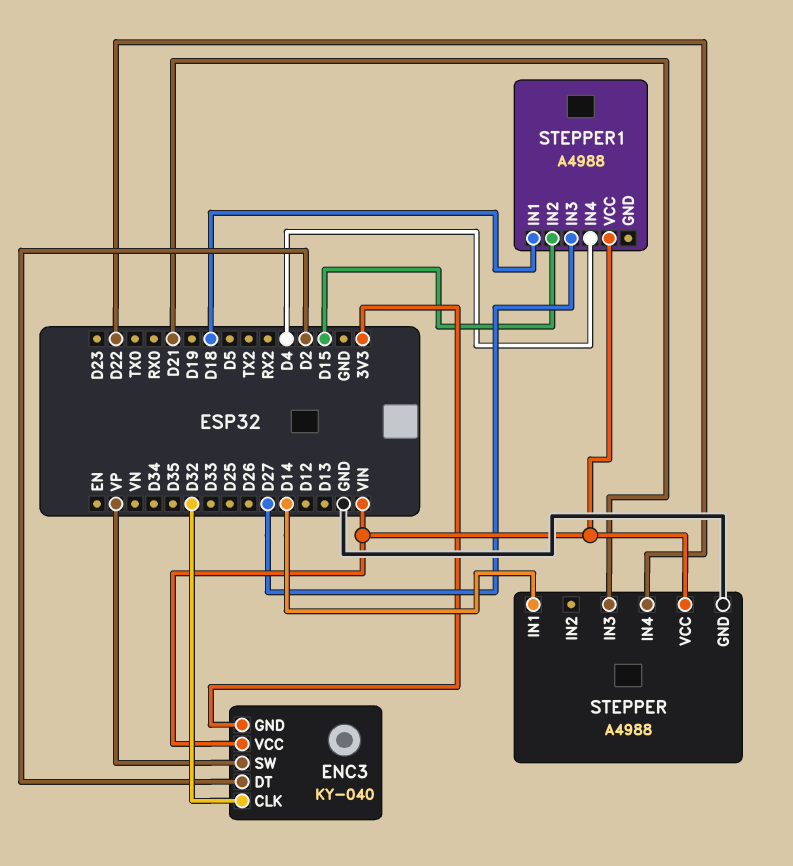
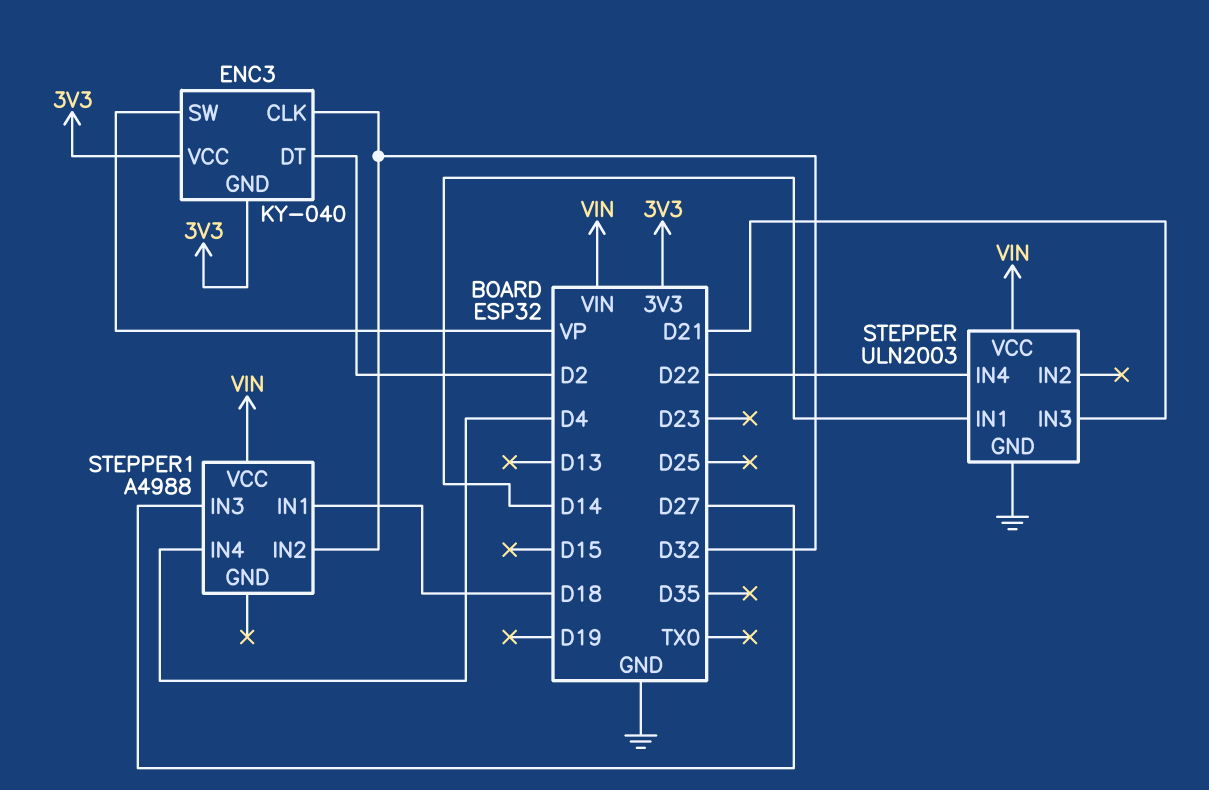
ENC3 pin VCC: VIN -> 3V3
STEPPER: A4988 -> ULN2003
STEPPER1 pin IN2: D15 -> D32

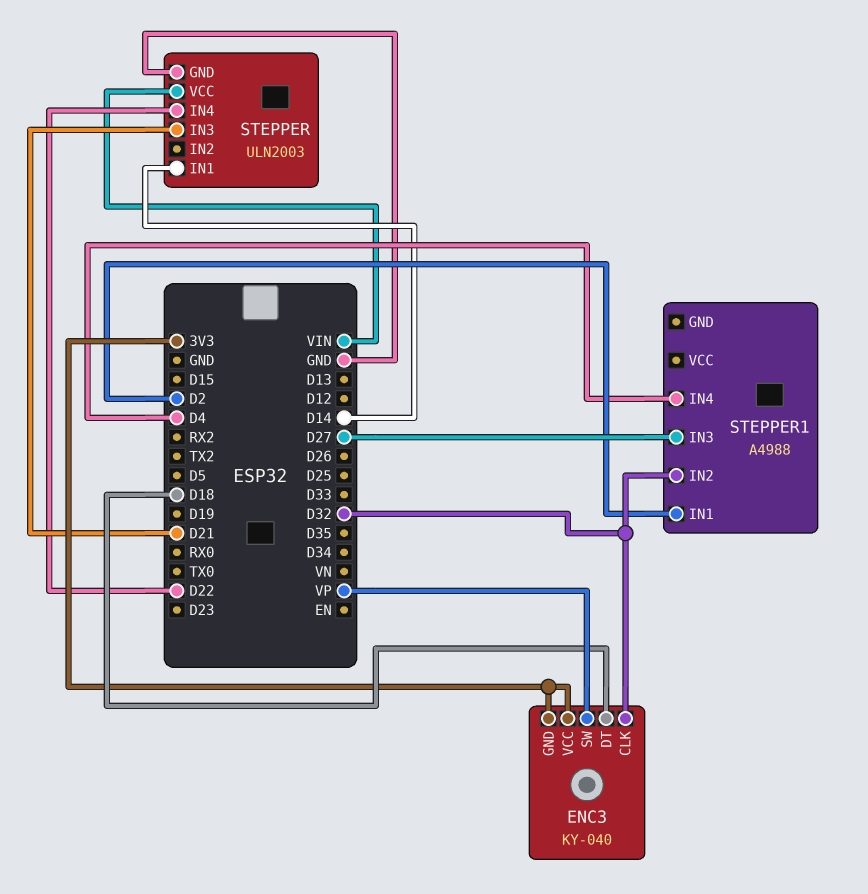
ENC3 pin DT: D2 -> D18
STEPPER1 pin IN1: D18 -> D2
STEPPER1 pin VCC: VIN -> none

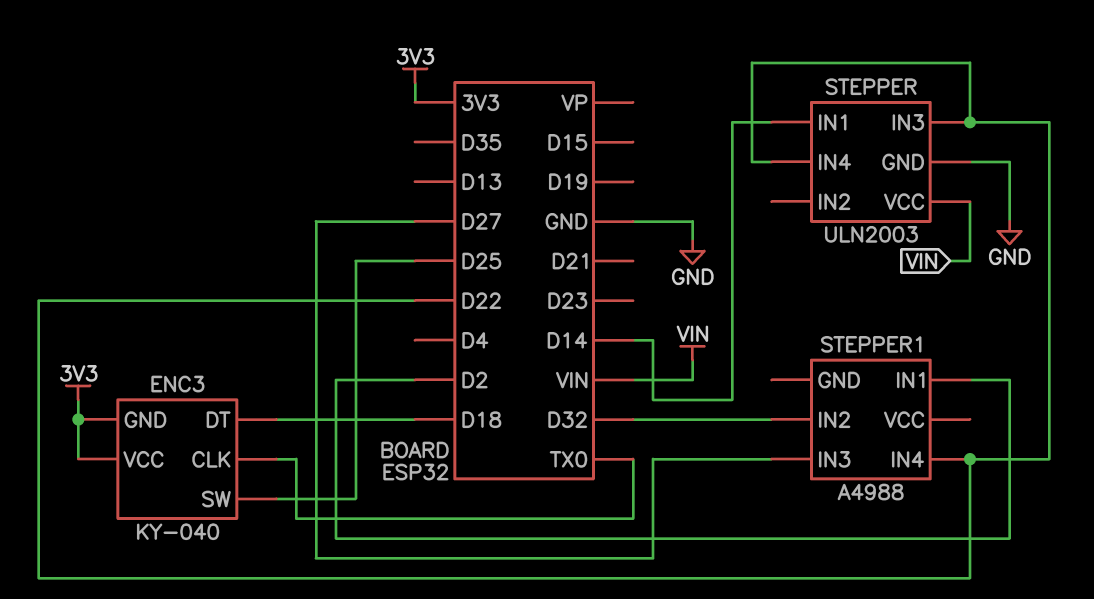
ENC3 pin CLK: D32 -> TX0
ENC3 pin SW: VP -> D25
STEPPER pin IN3: D21 -> D22
STEPPER1 pin IN4: D4 -> D22

